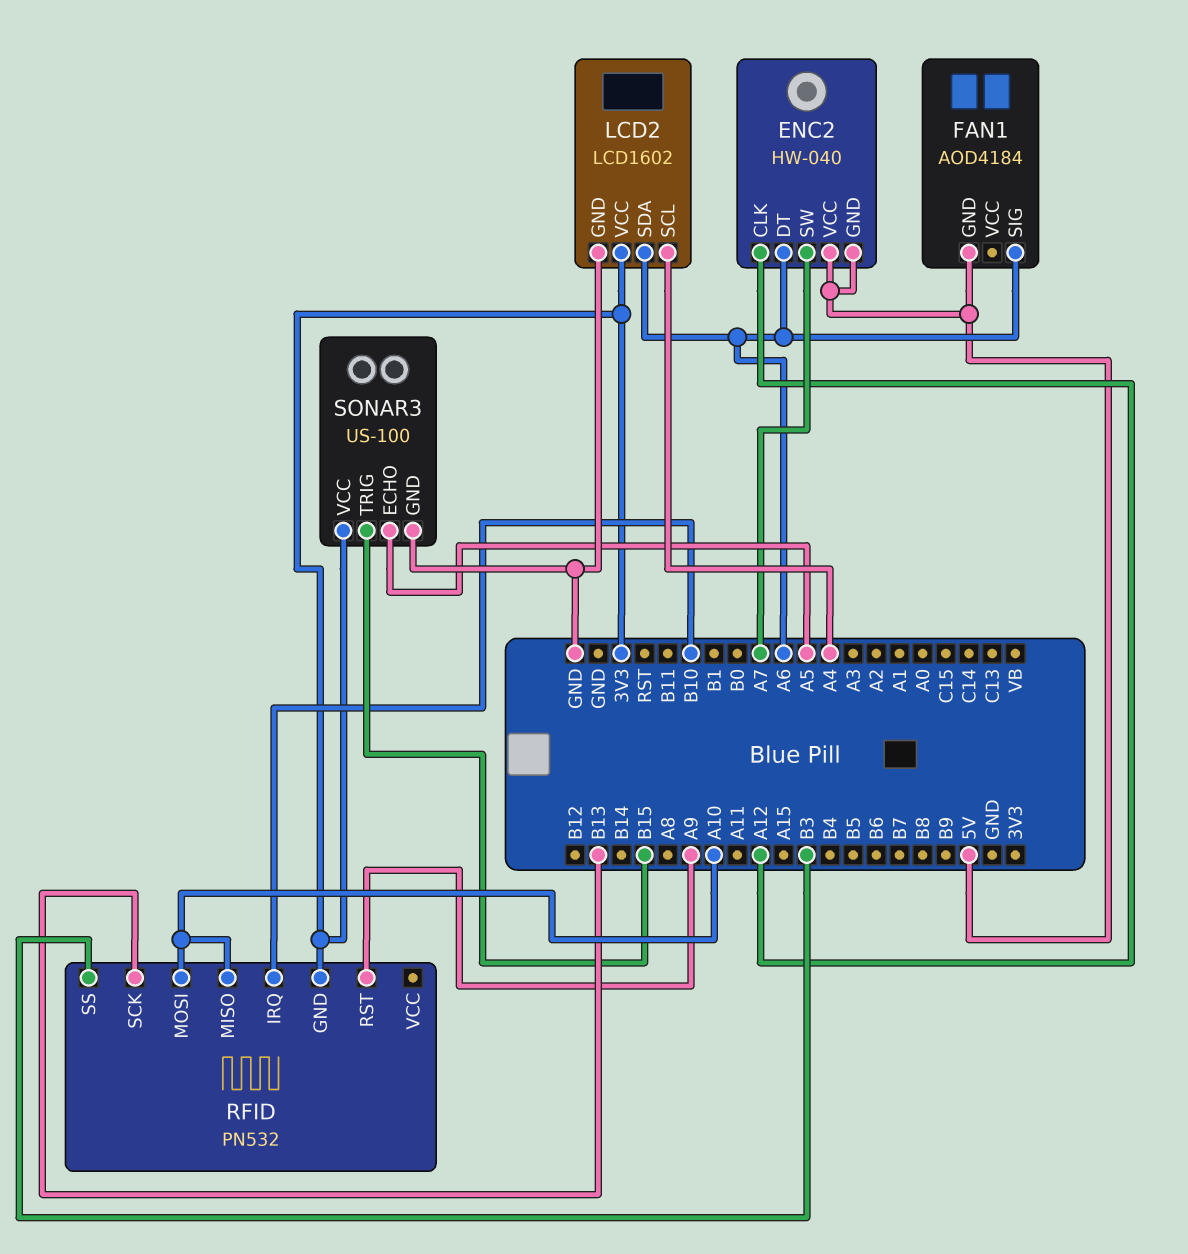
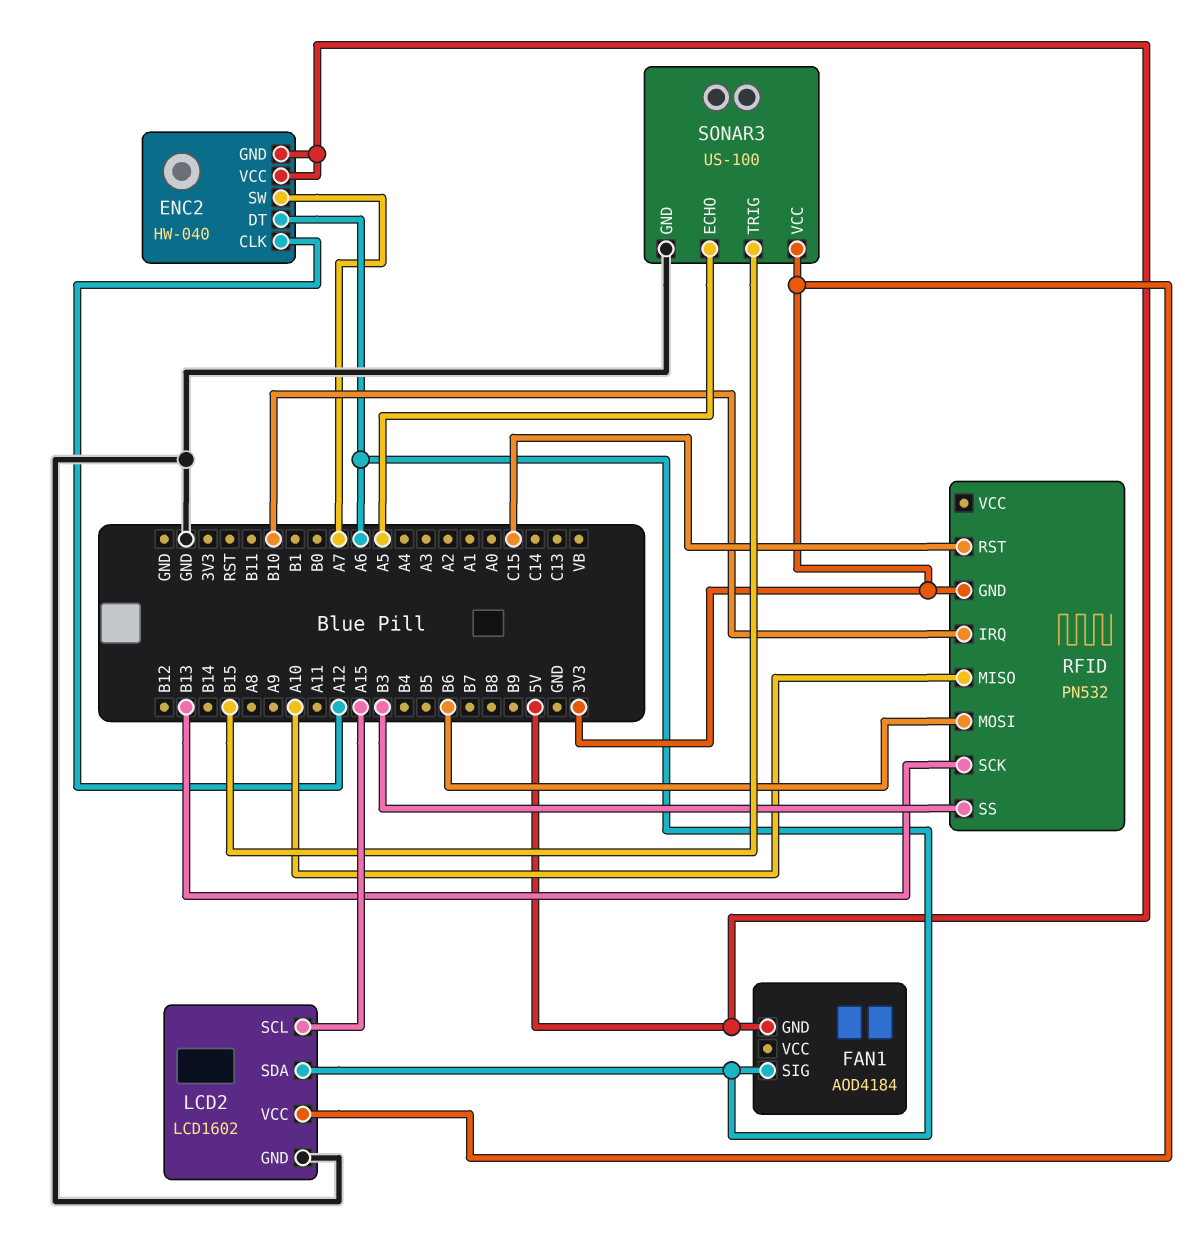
LCD2 pin SCL: A4 -> A15
RFID pin MOSI: A10 -> B6
RFID pin RST: A9 -> C15

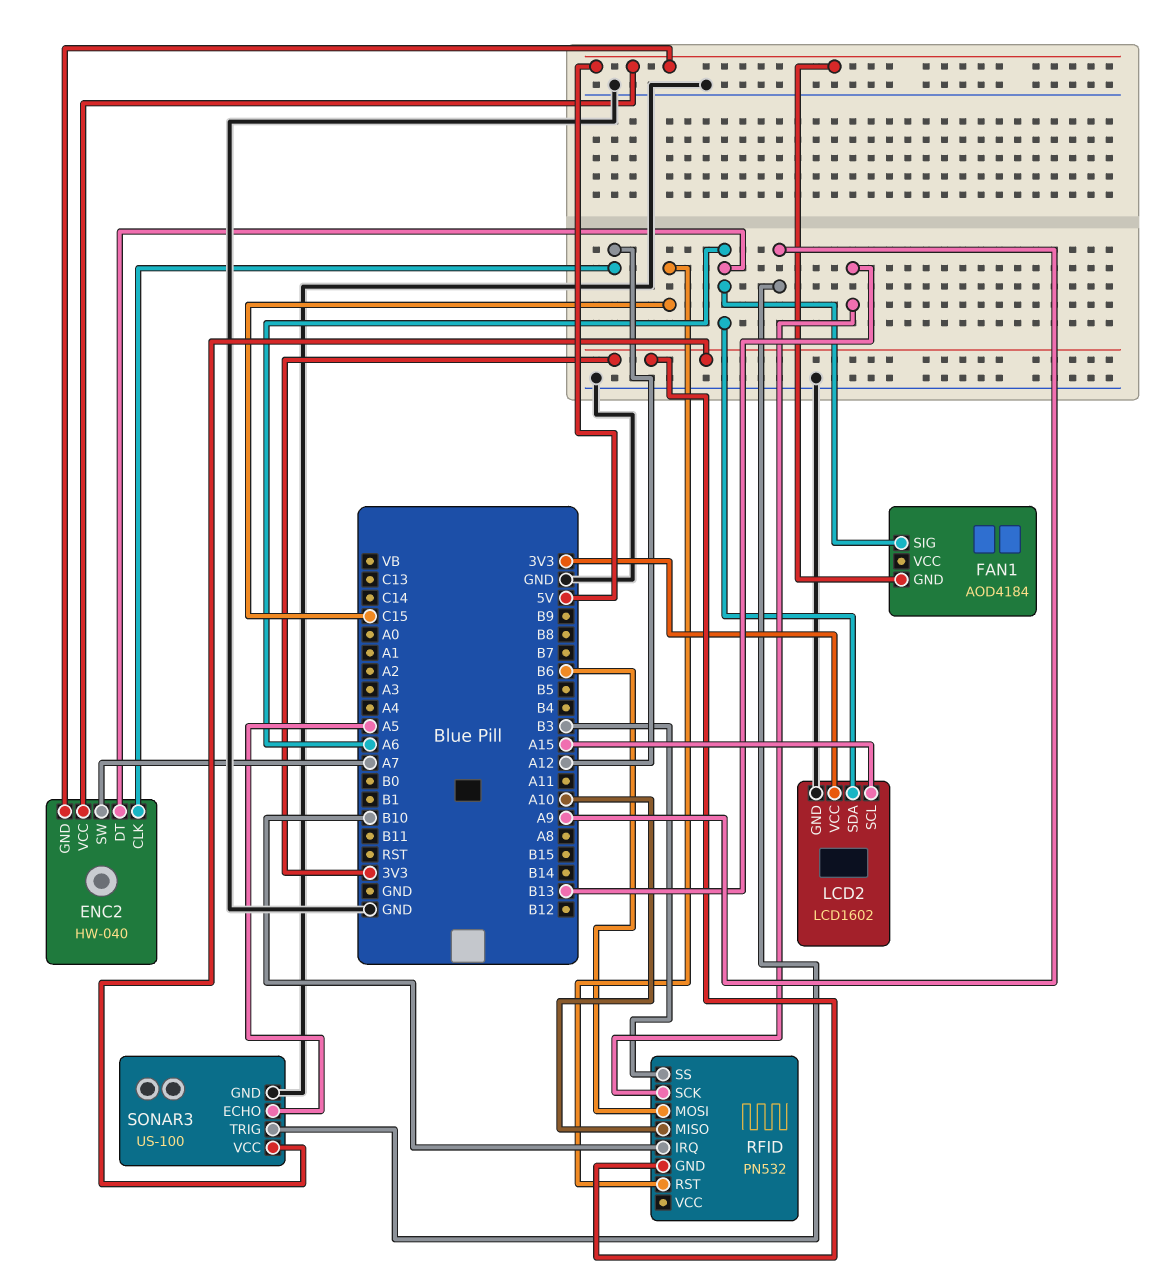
SONAR3 pin TRIG: B15 -> A9

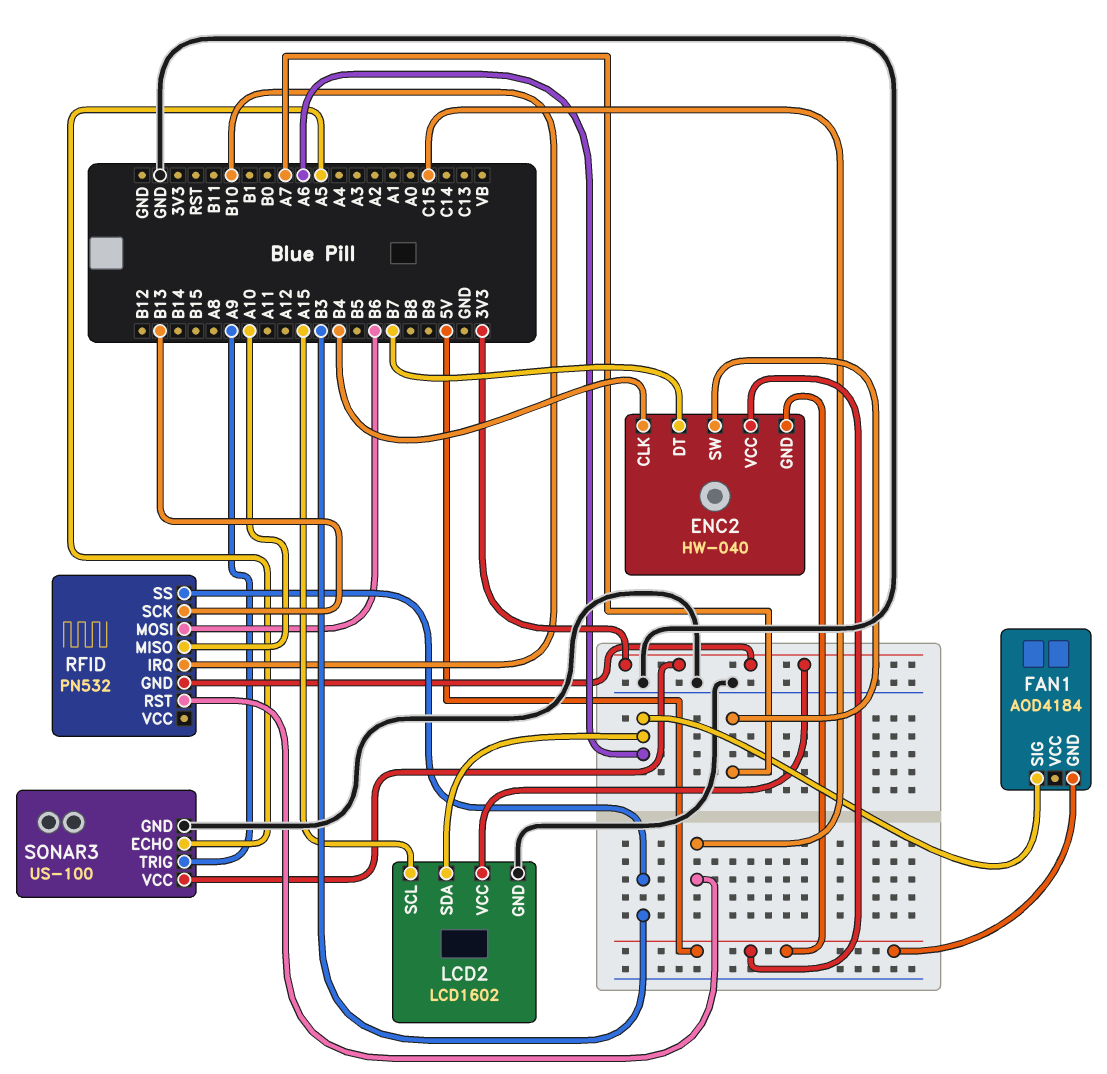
ENC2 pin CLK: A12 -> B4
ENC2 pin DT: A6 -> B7

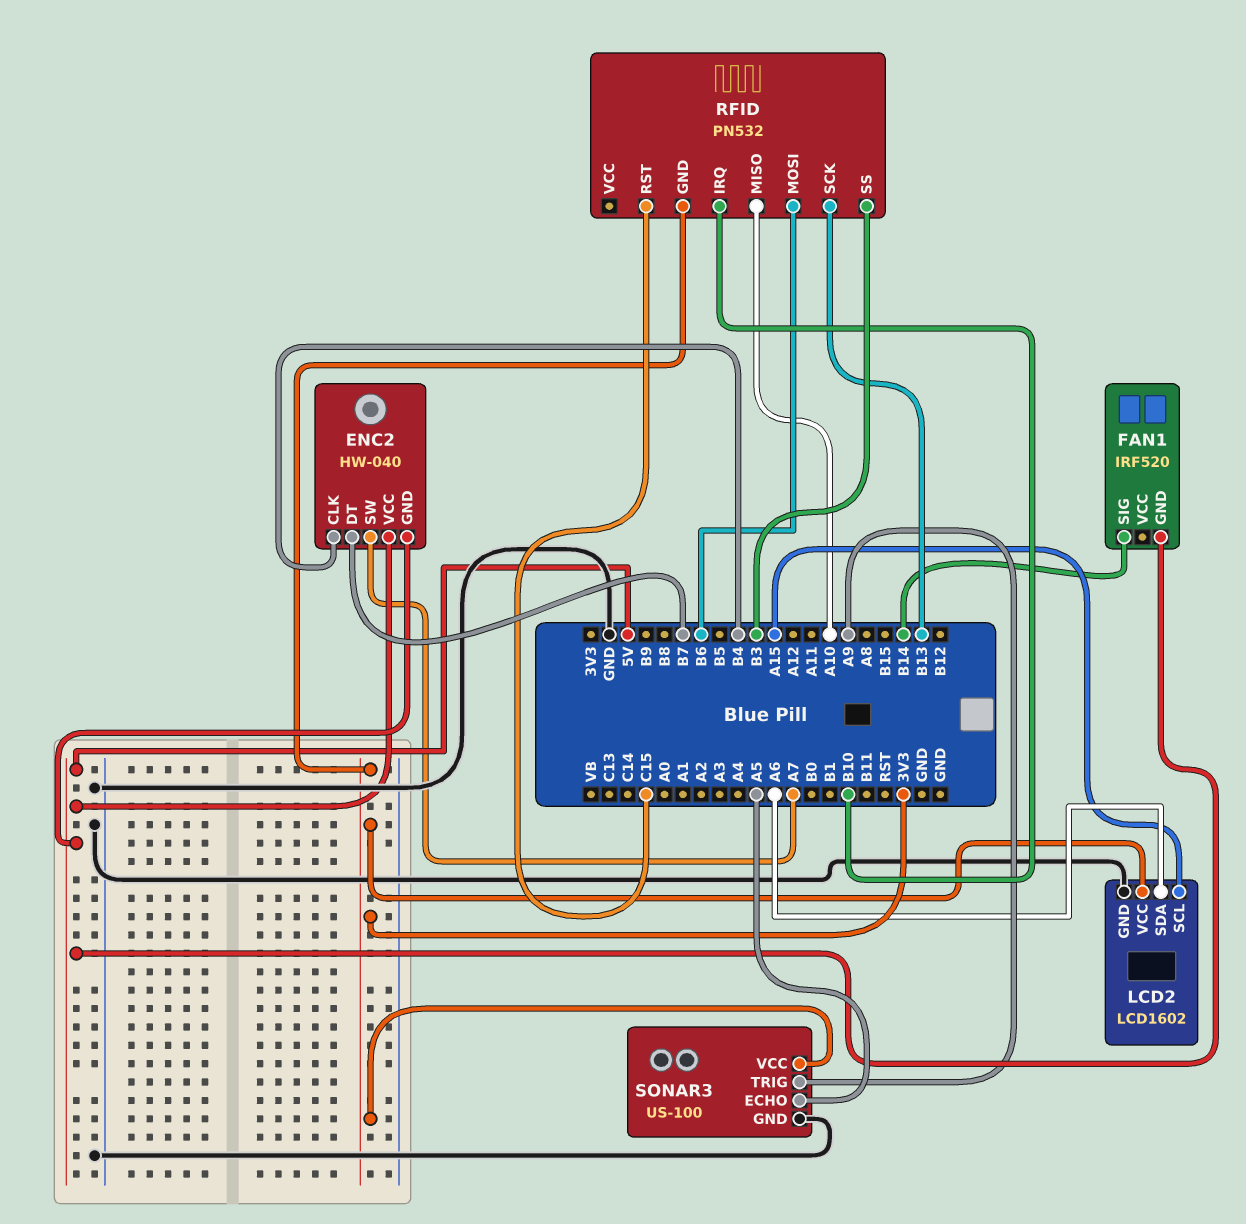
FAN1: AOD4184 -> IRF520
FAN1 pin SIG: A6 -> B14

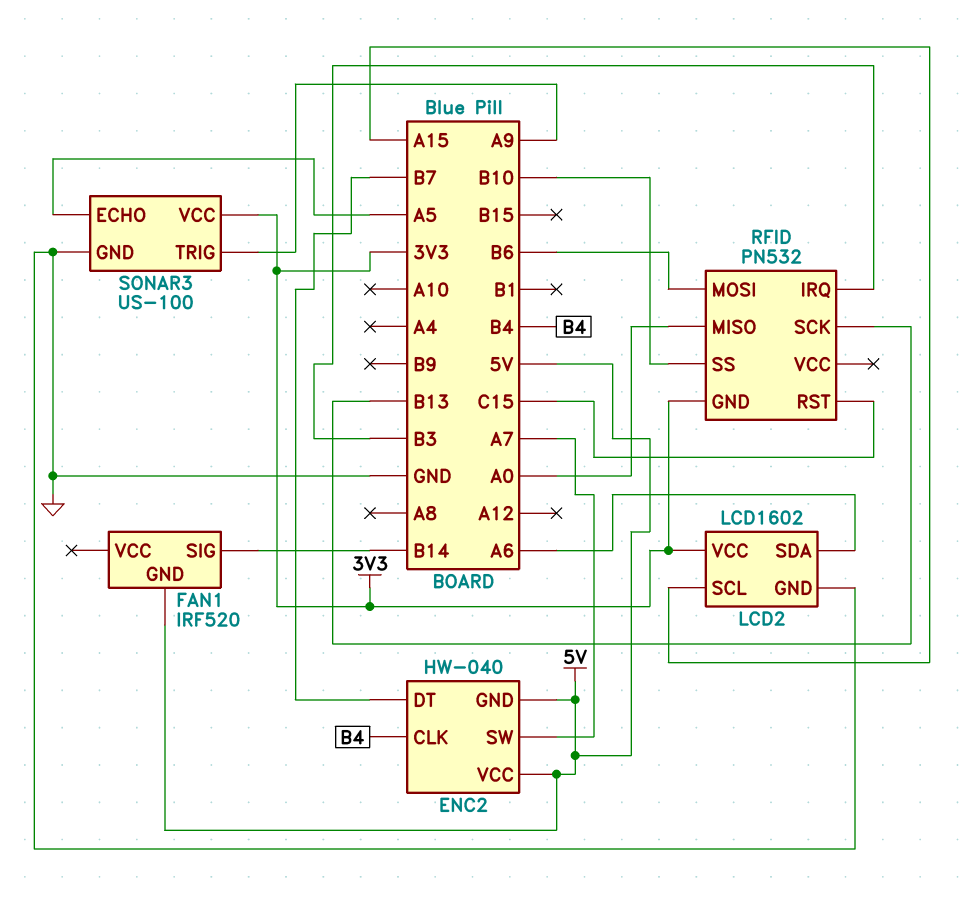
RFID pin IRQ: B10 -> B3
RFID pin MISO: A10 -> A0
RFID pin SS: B3 -> B10

